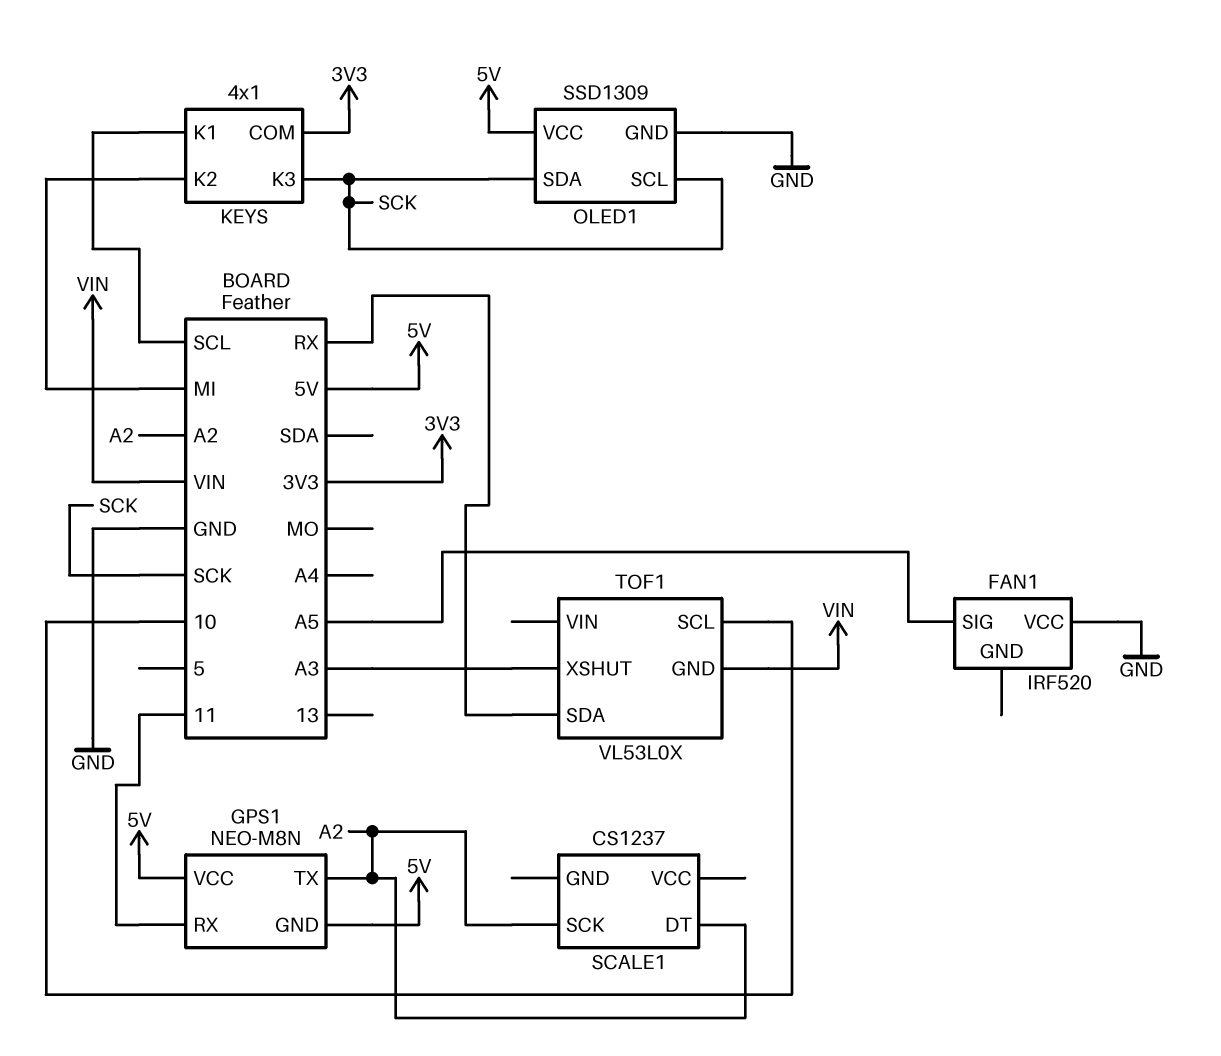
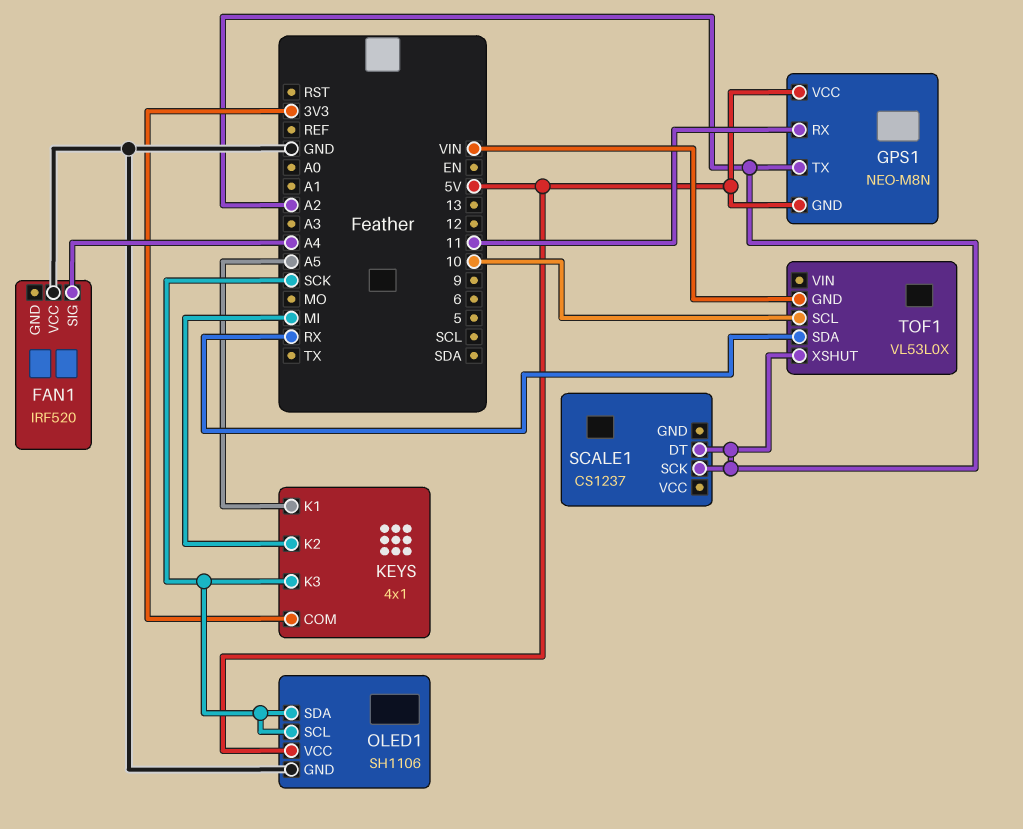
FAN1 pin SIG: A5 -> A4
KEYS pin K1: SCL -> A5
OLED1: SSD1309 -> SH1106
TOF1 pin XSHUT: A3 -> A2

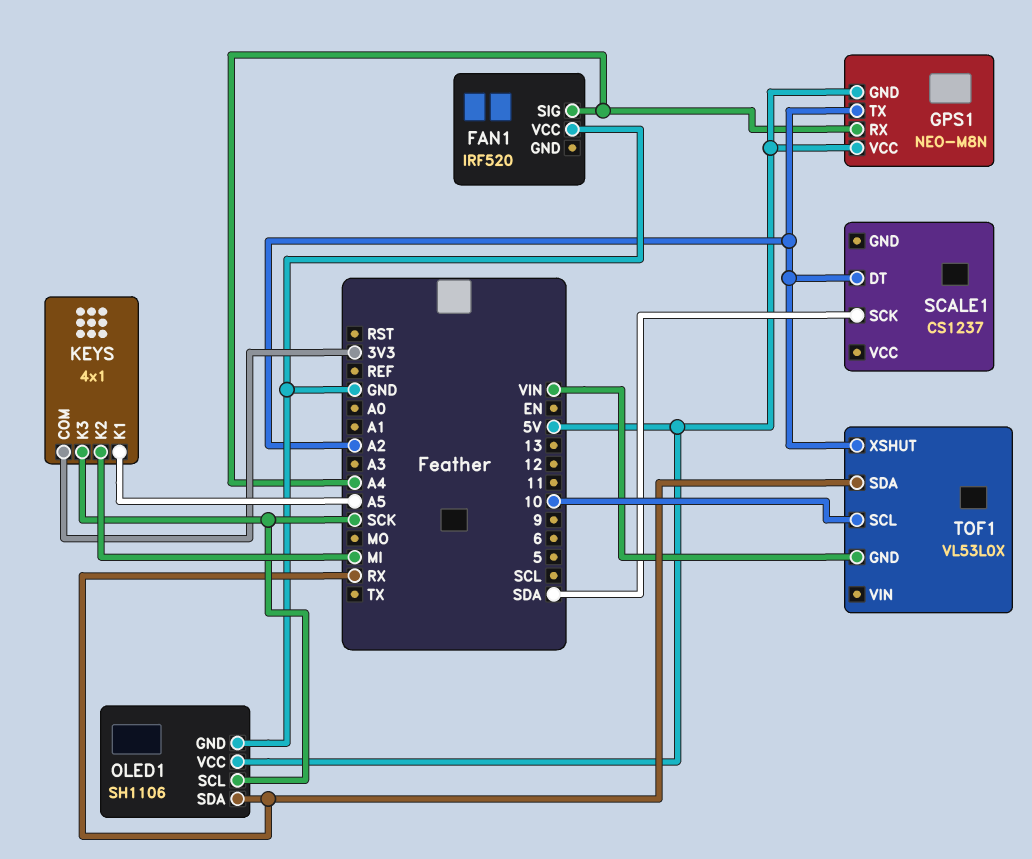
GPS1 pin RX: 11 -> A4
OLED1 pin SDA: SCK -> RX
SCALE1 pin SCK: A2 -> SDA

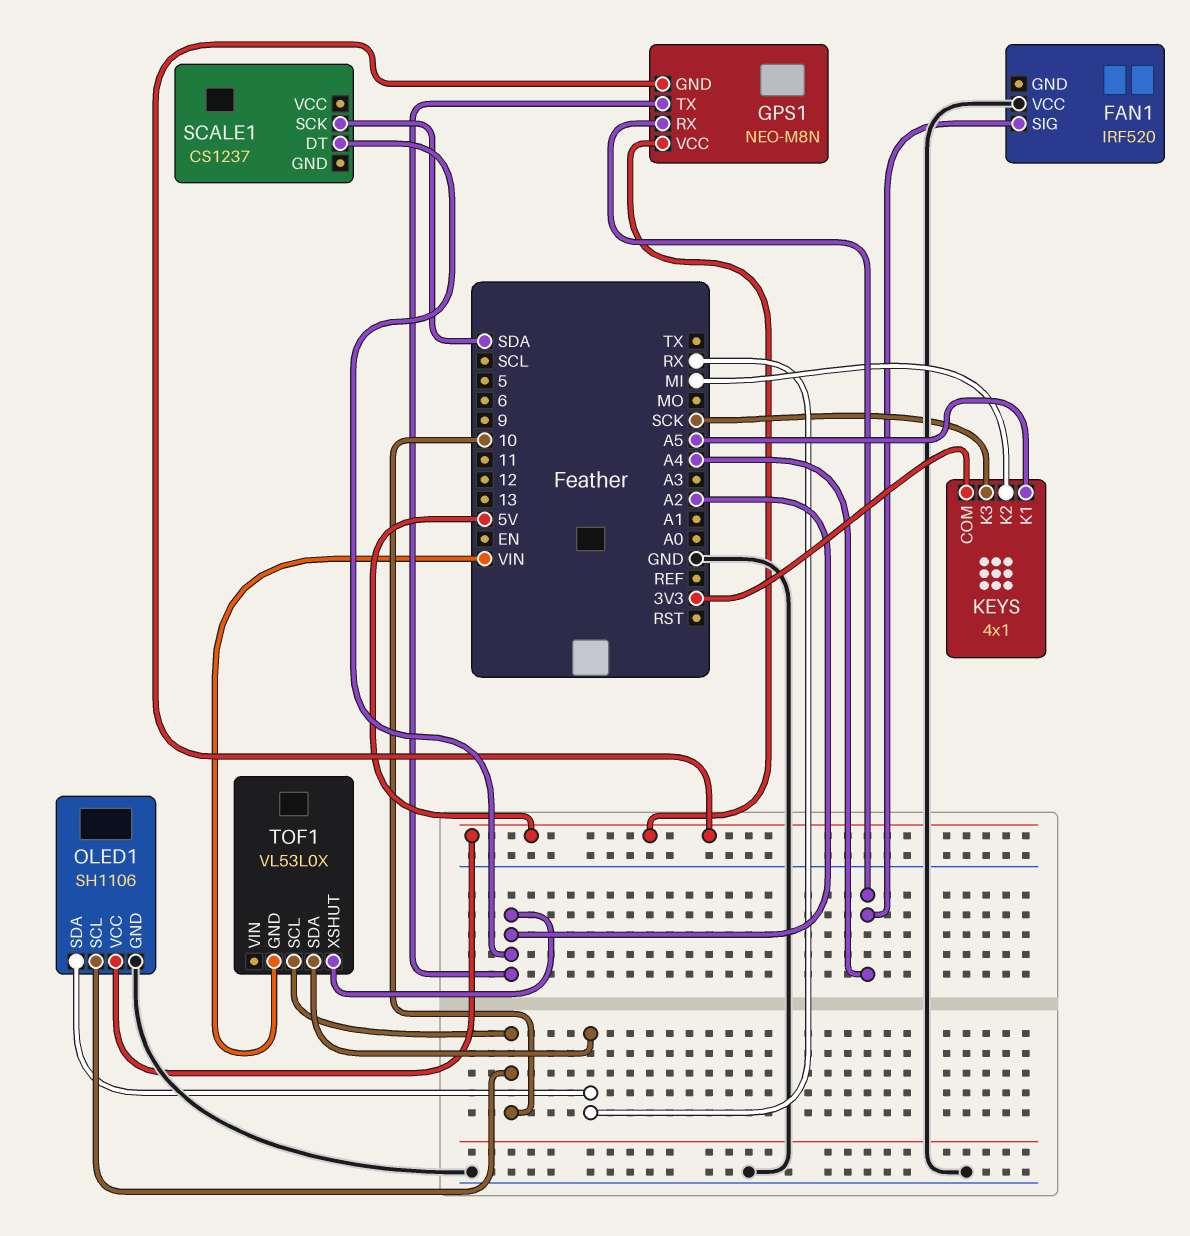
OLED1 pin SCL: SCK -> 10

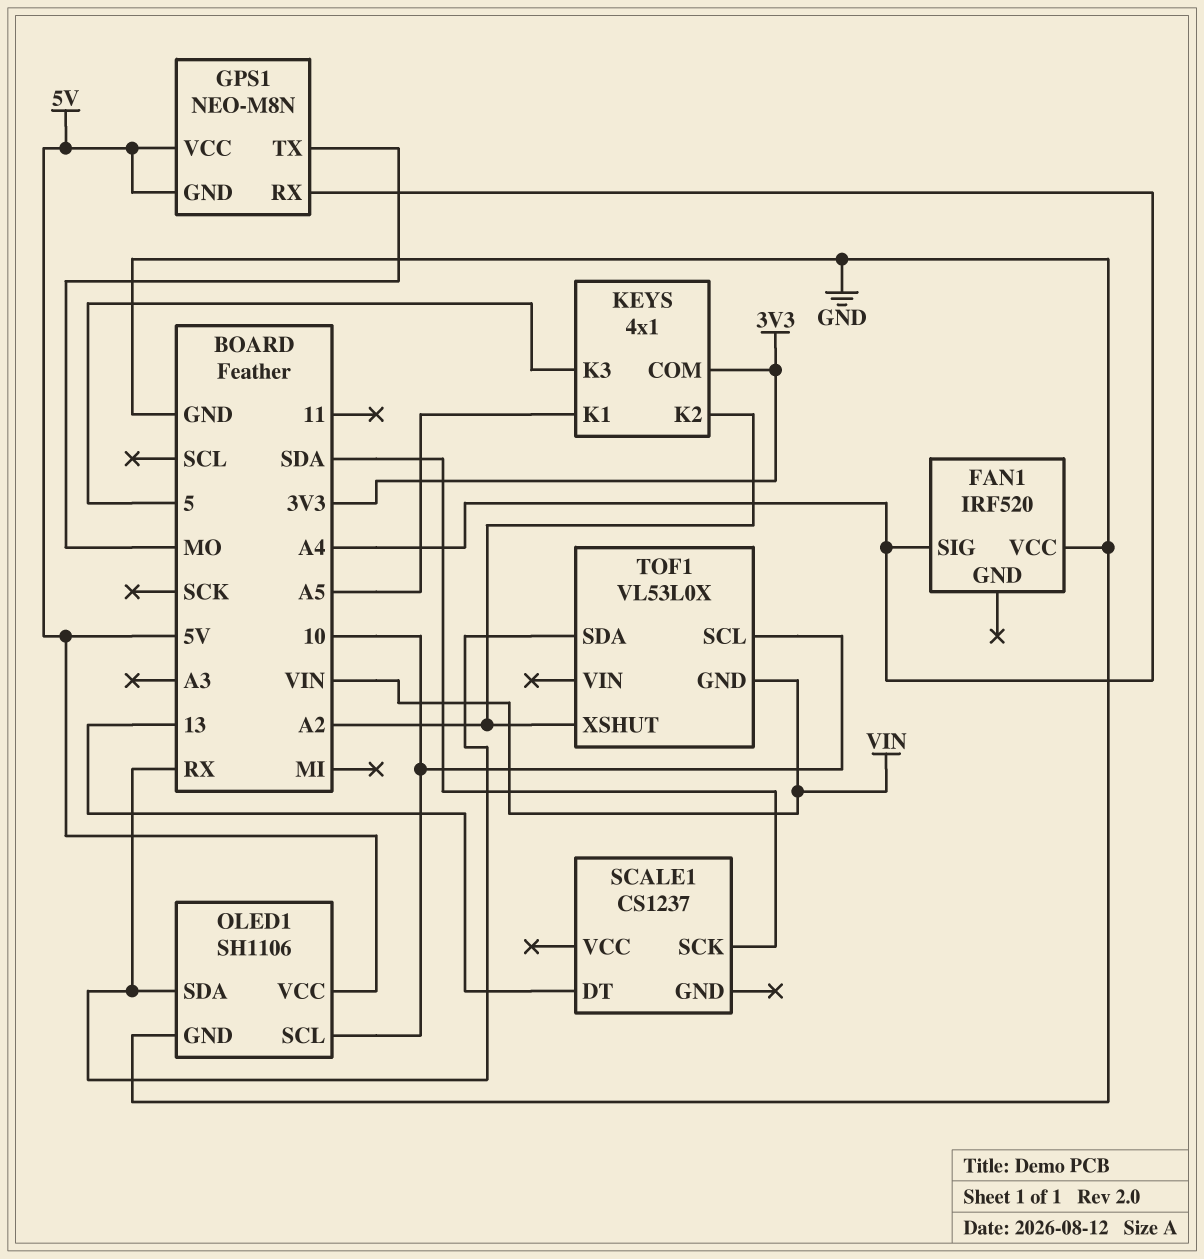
GPS1 pin TX: A2 -> MO
KEYS pin K2: MI -> A2
KEYS pin K3: SCK -> 5
SCALE1 pin DT: A2 -> 13

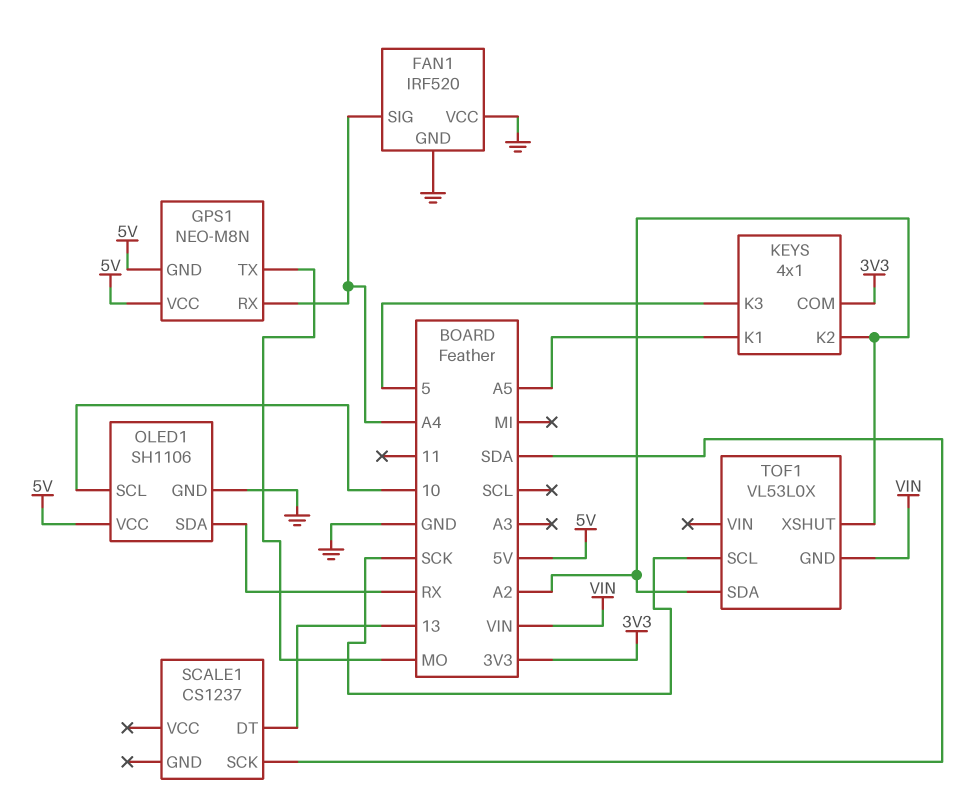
FAN1 pin GND: none -> GND
TOF1 pin SCL: 10 -> SCK
TOF1 pin SDA: RX -> A2

